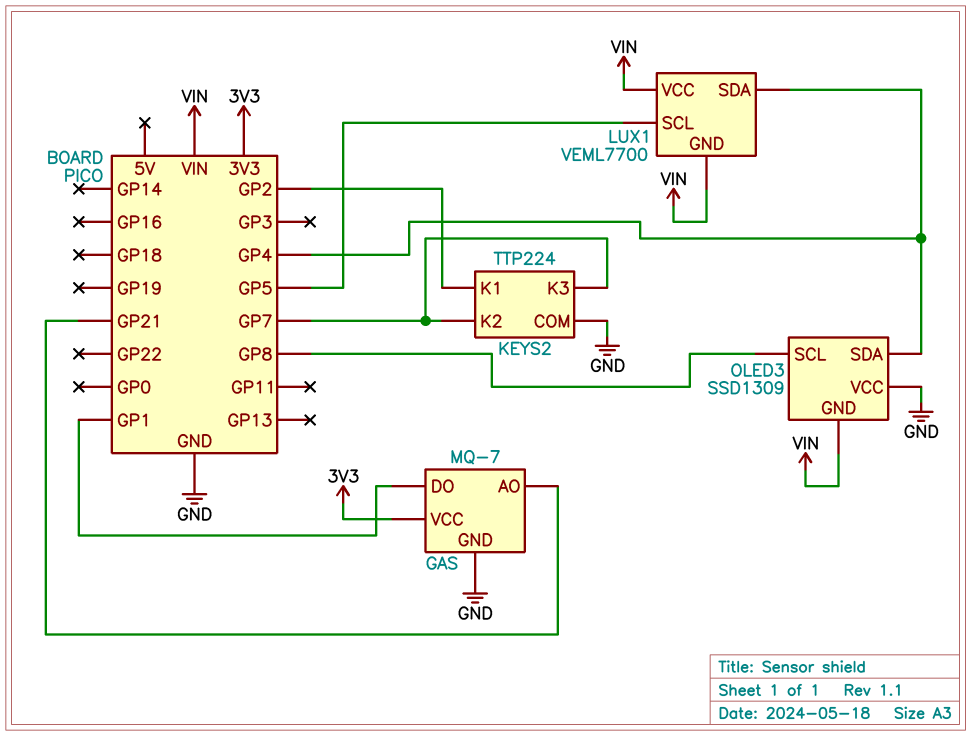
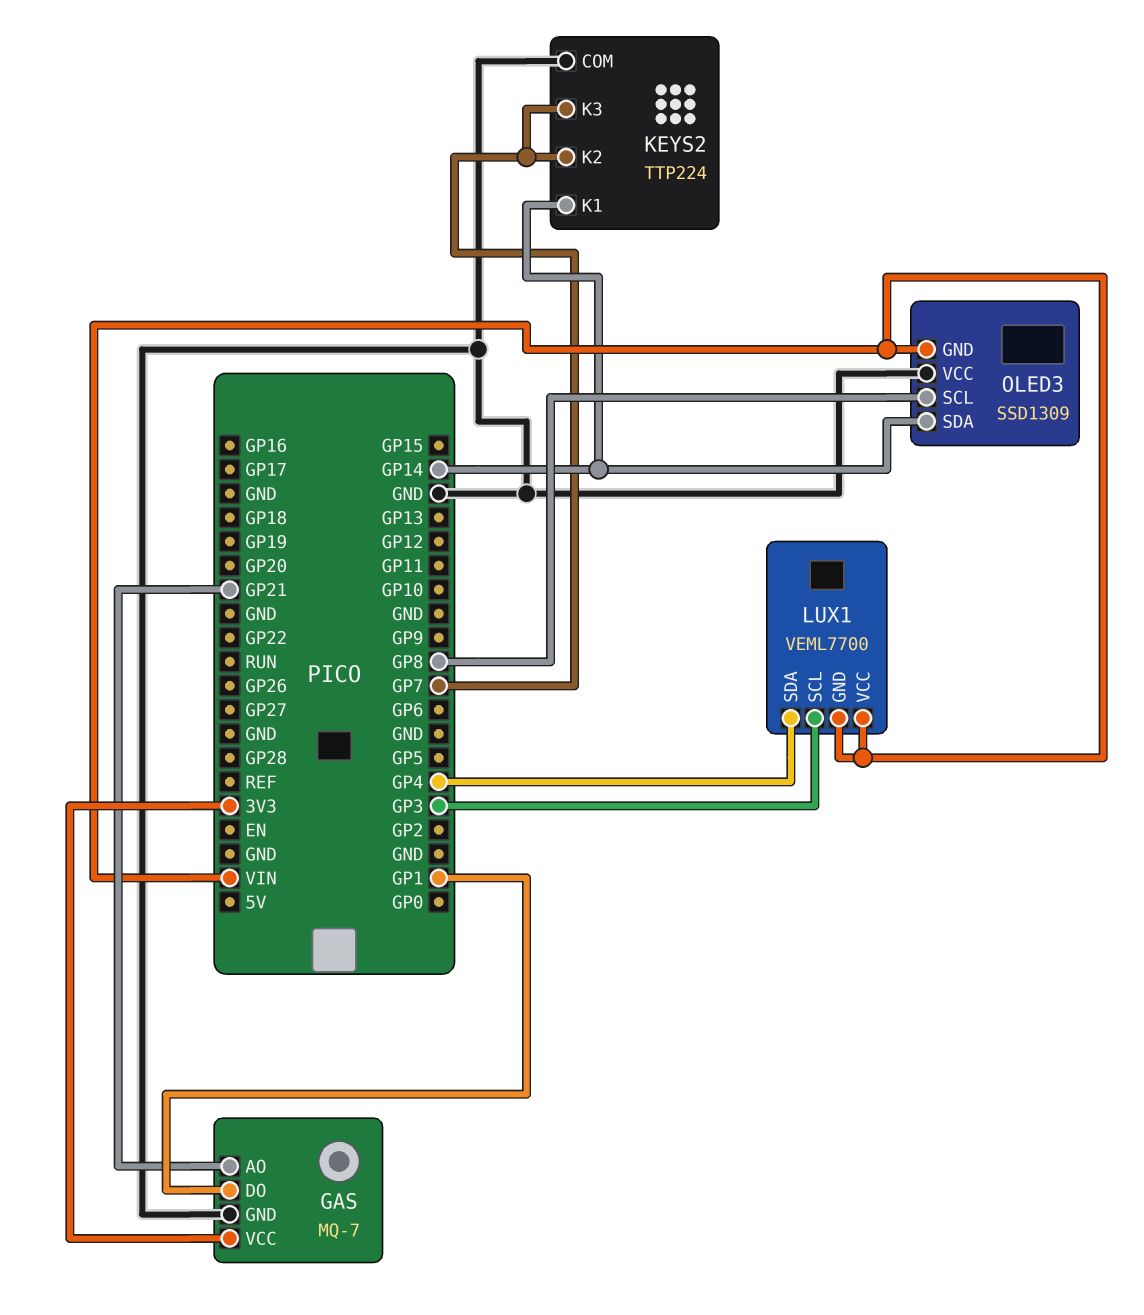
KEYS2 pin K1: GP2 -> GP14
LUX1 pin SCL: GP5 -> GP3
OLED3 pin SDA: GP4 -> GP14

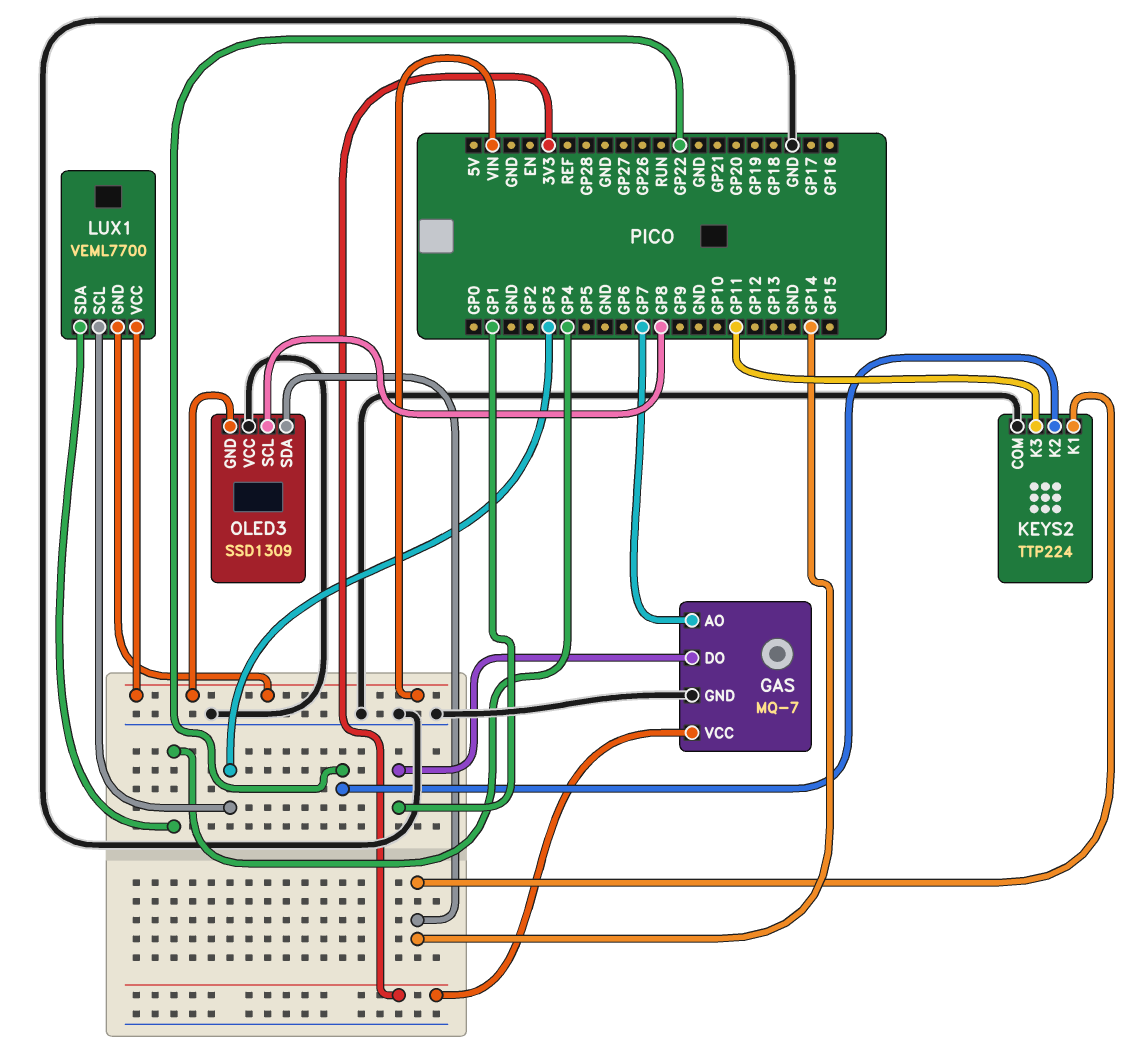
GAS pin AO: GP21 -> GP7
KEYS2 pin K2: GP7 -> GP22
KEYS2 pin K3: GP7 -> GP11

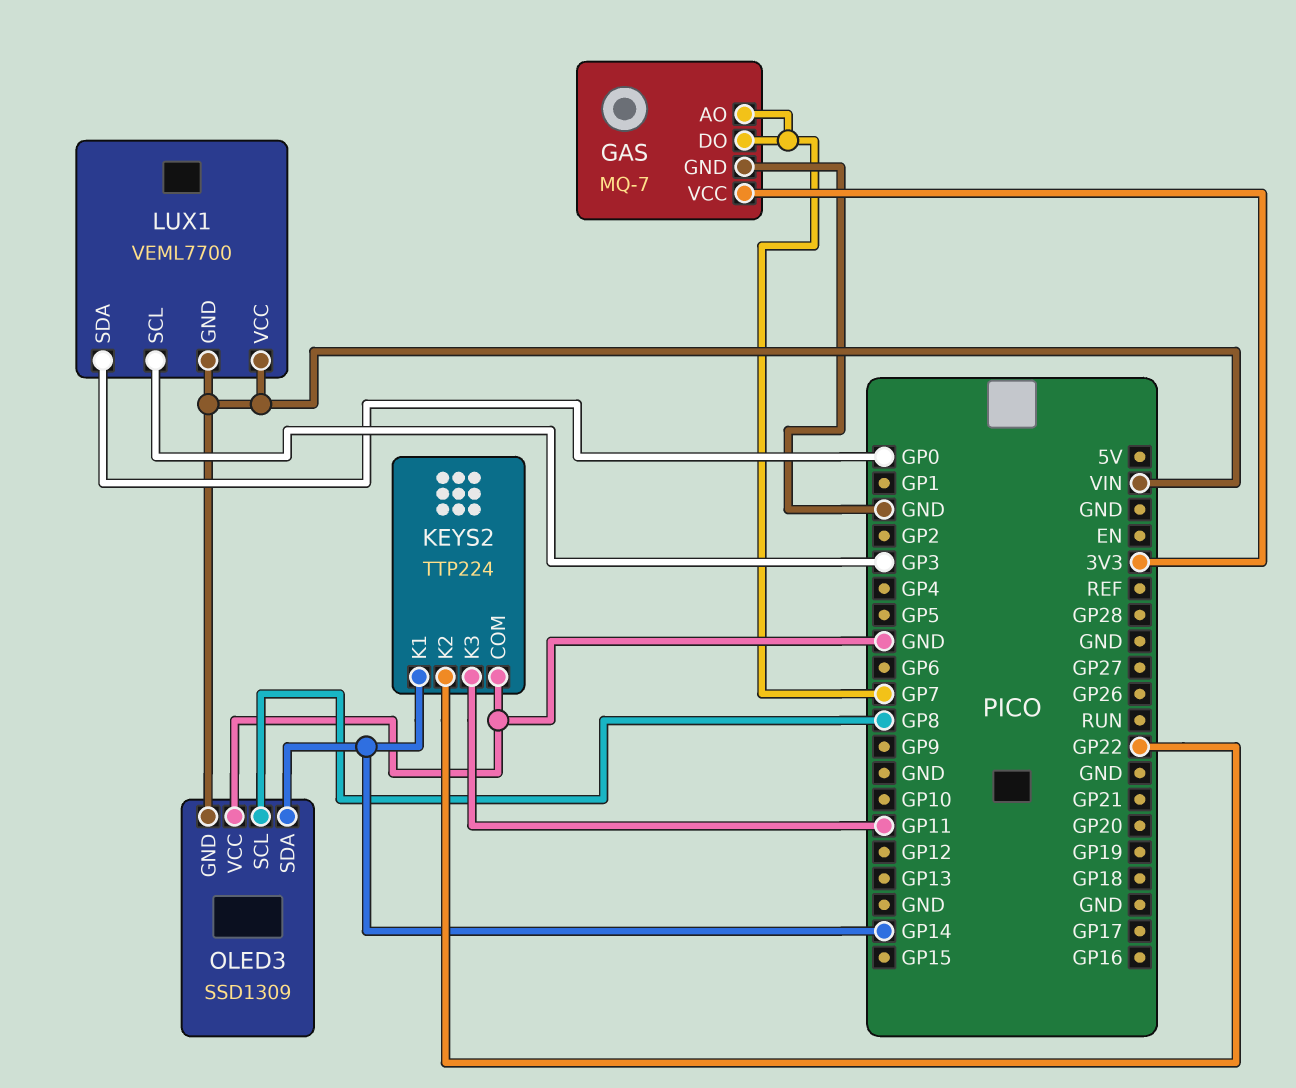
GAS pin DO: GP1 -> GP7
LUX1 pin SDA: GP4 -> GP0

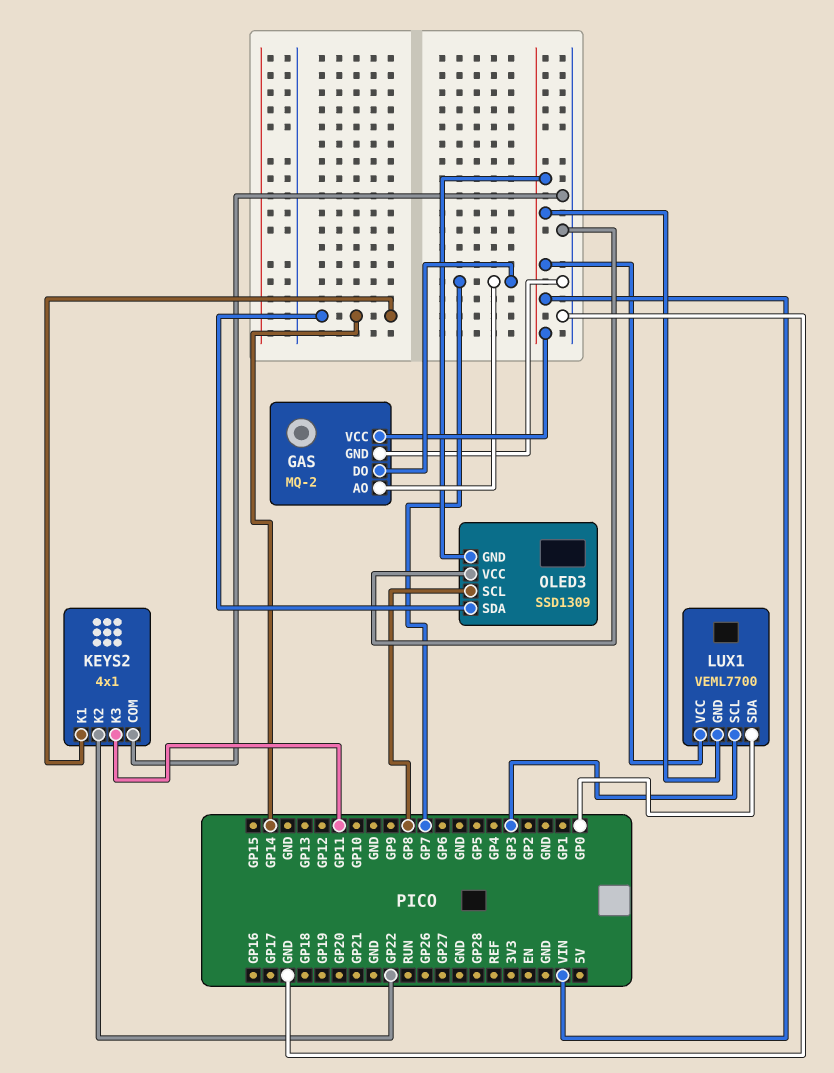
GAS: MQ-7 -> MQ-2
GAS pin VCC: 3V3 -> VIN
KEYS2: TTP224 -> 4x1

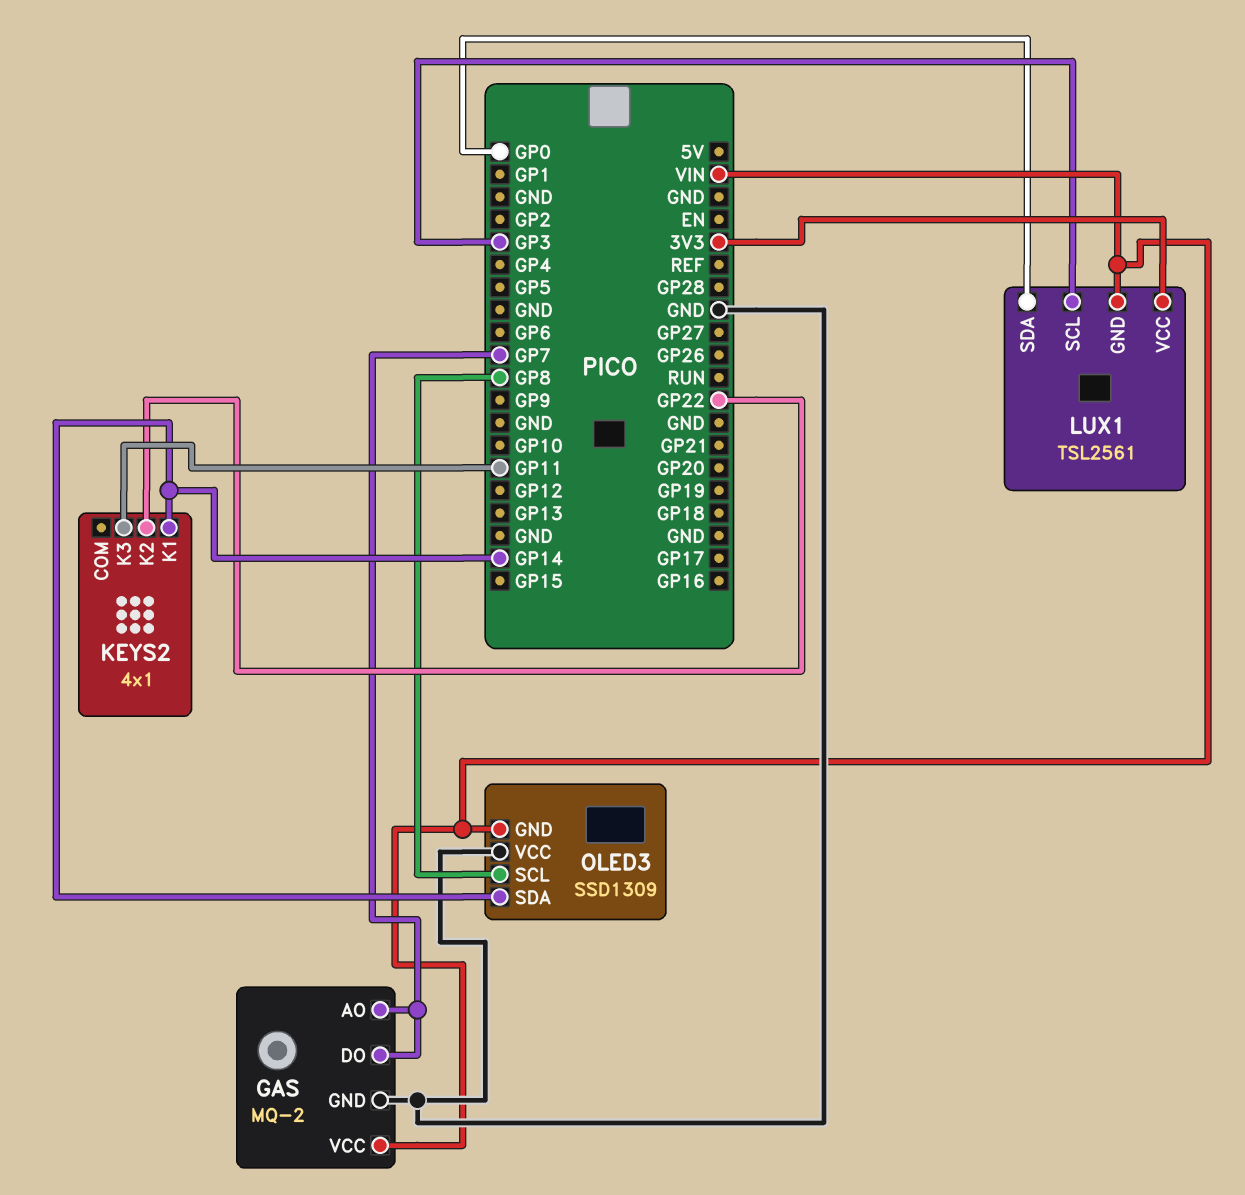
KEYS2 pin COM: GND -> none
LUX1: VEML7700 -> TSL2561
LUX1 pin VCC: VIN -> 3V3

